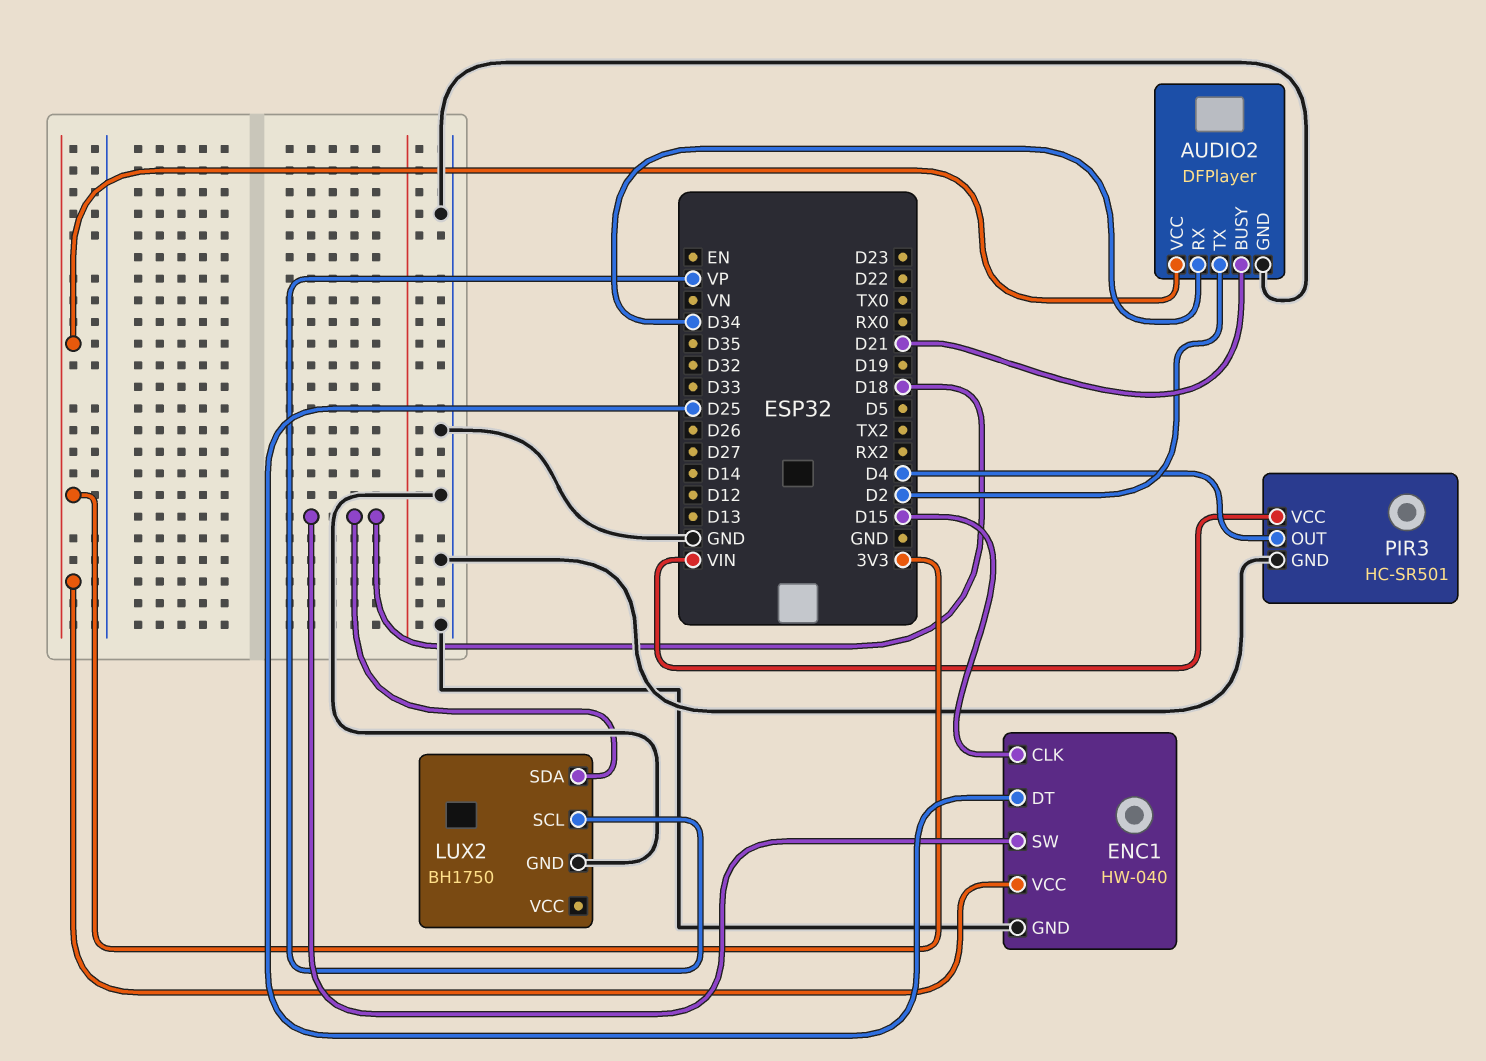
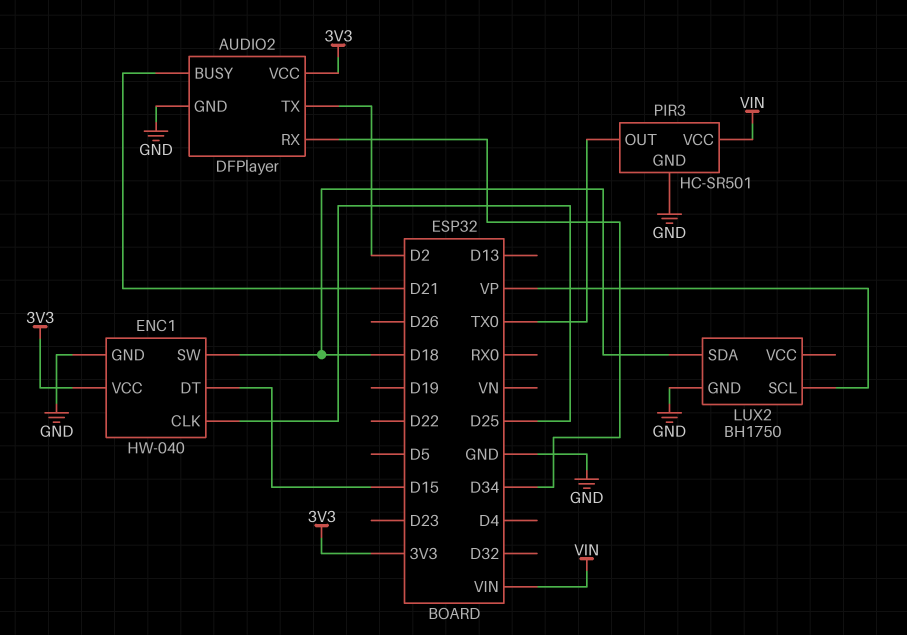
ENC1 pin CLK: D15 -> D25
ENC1 pin DT: D25 -> D15
PIR3 pin OUT: D4 -> TX0

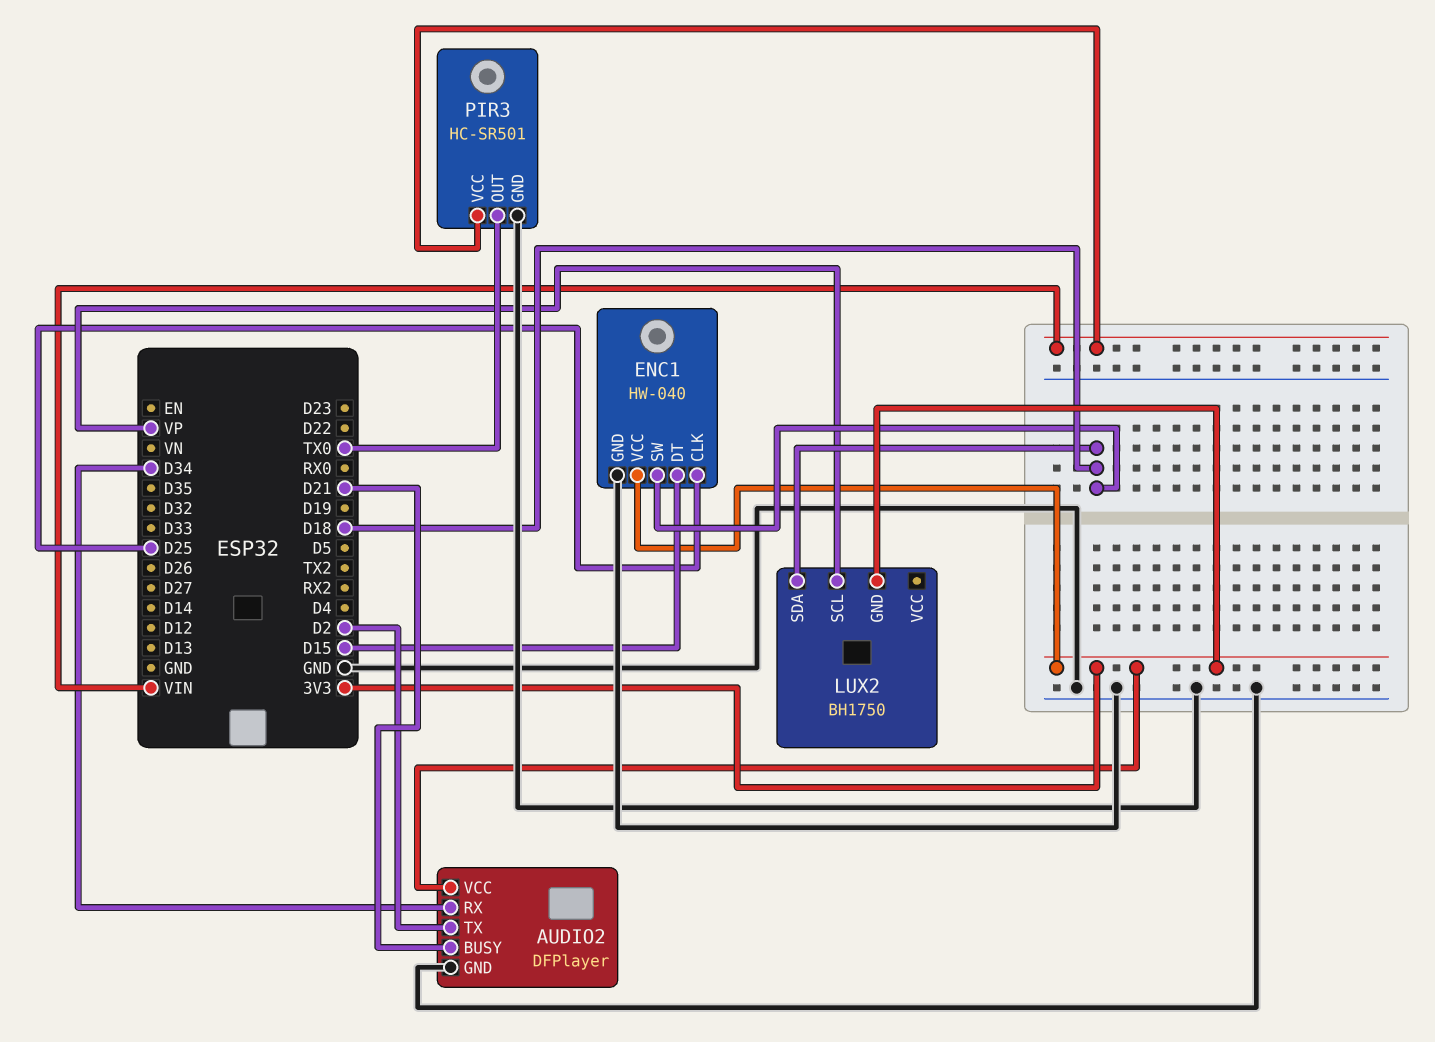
LUX2 pin GND: GND -> 3V3

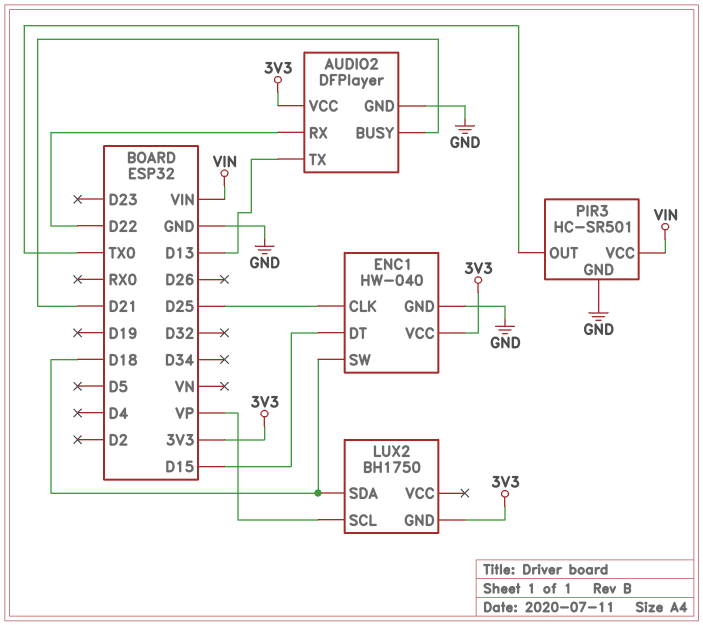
AUDIO2 pin RX: D34 -> D22
AUDIO2 pin TX: D2 -> D13

